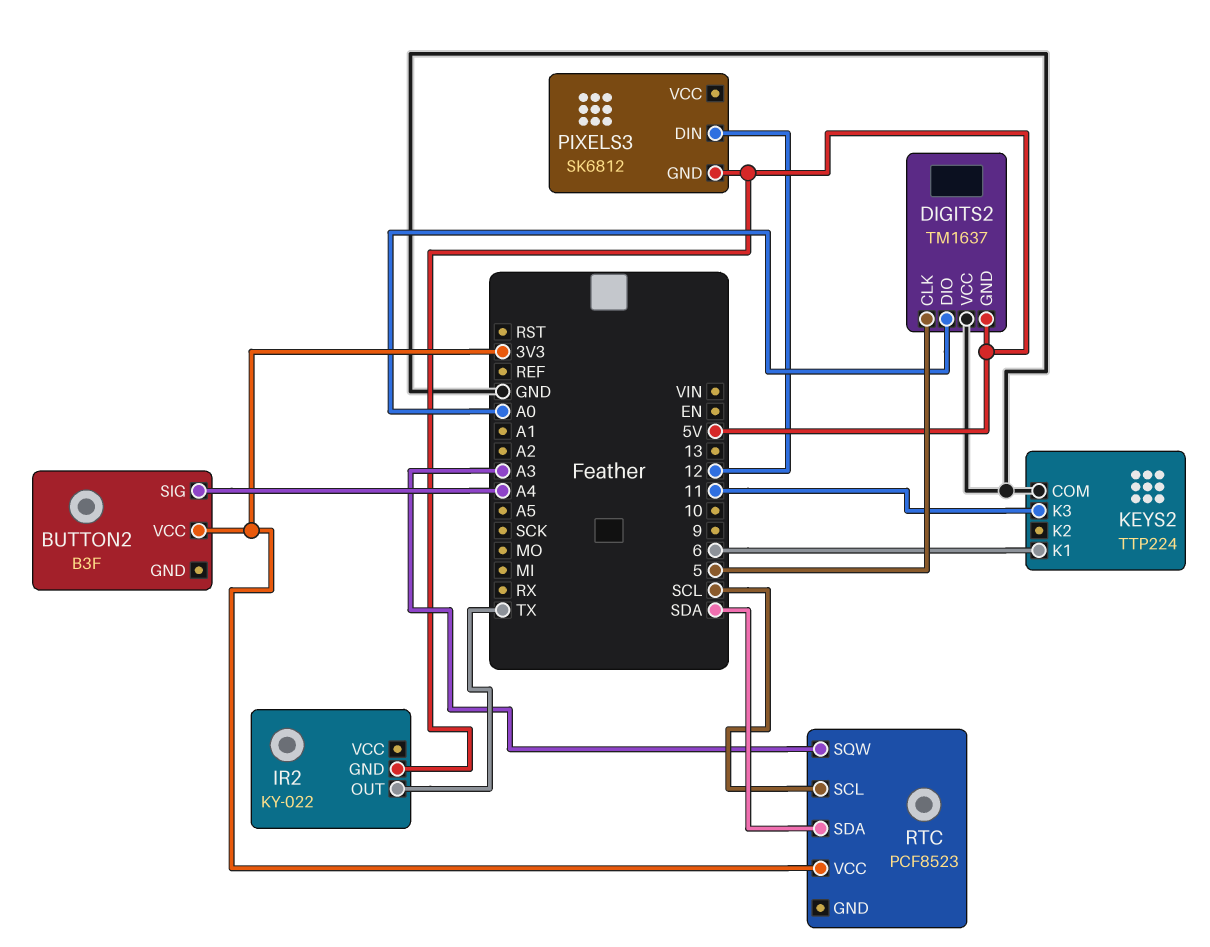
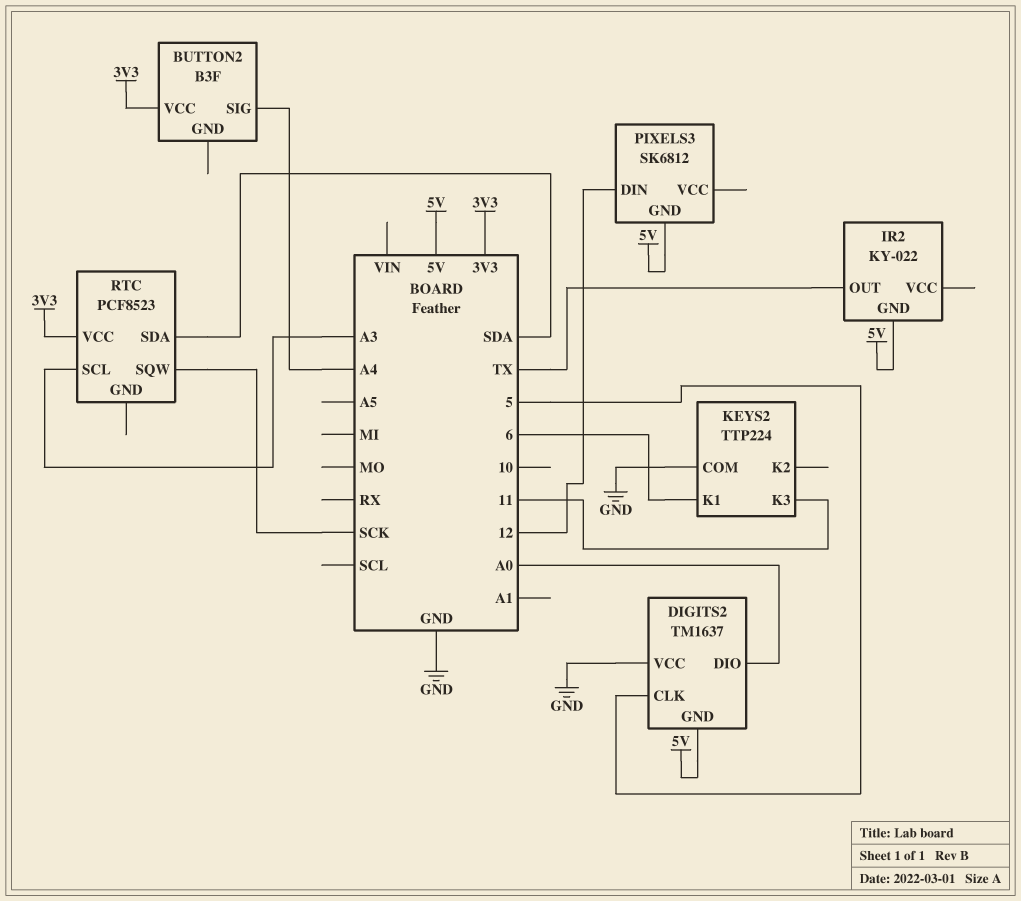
RTC pin SCL: SCL -> A3
RTC pin SQW: A3 -> SCK

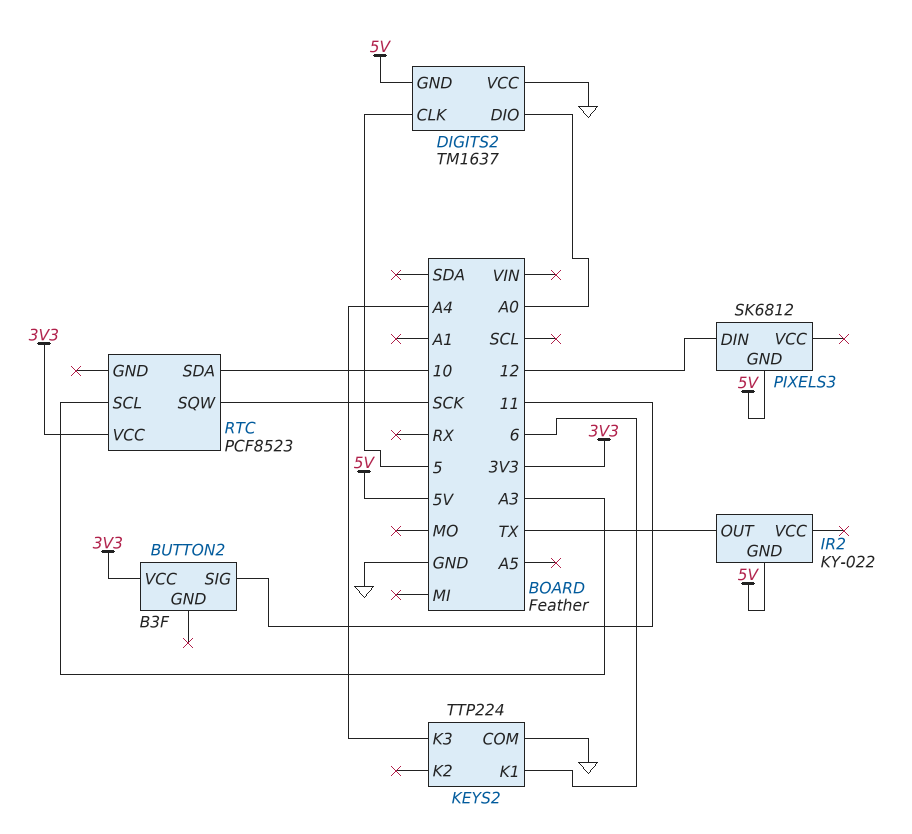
BUTTON2 pin SIG: A4 -> 11
KEYS2 pin K3: 11 -> A4
RTC pin SDA: SDA -> 10

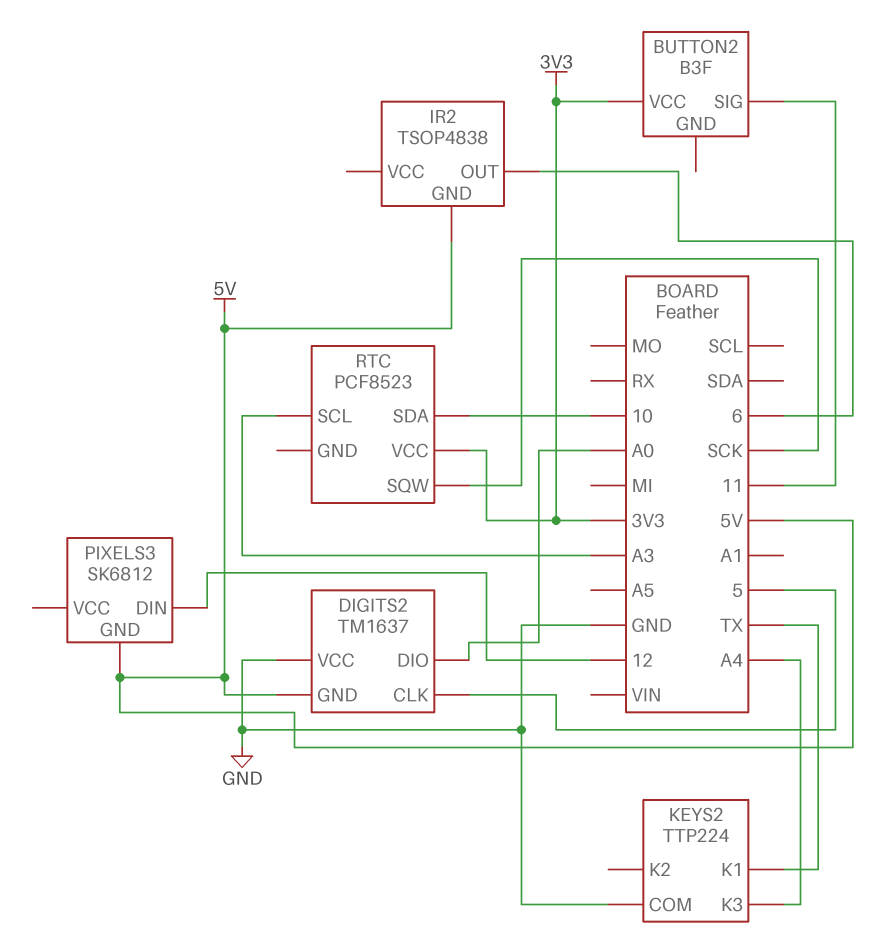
IR2: KY-022 -> TSOP4838
IR2 pin OUT: TX -> 6
KEYS2 pin K1: 6 -> TX

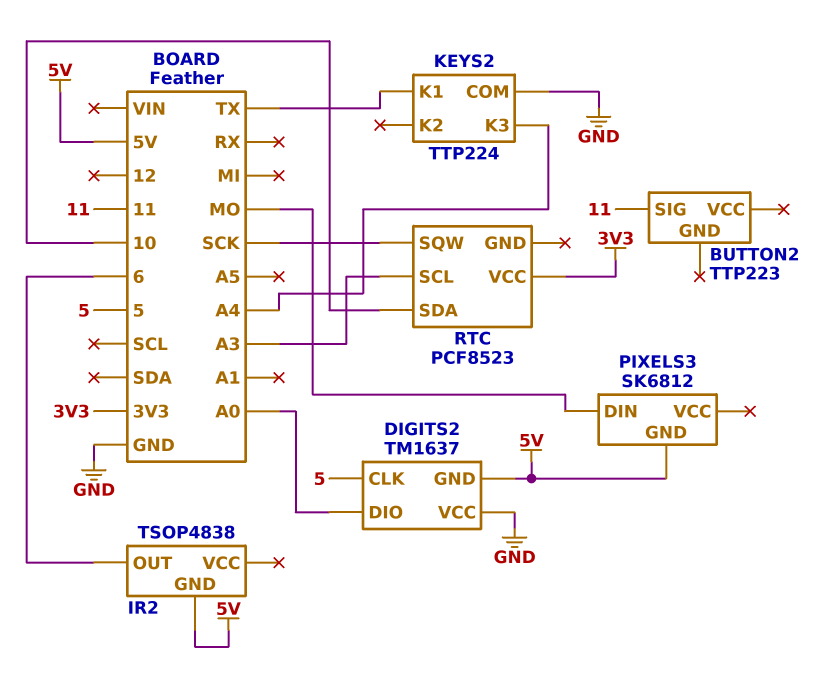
BUTTON2: B3F -> TTP223
BUTTON2 pin VCC: 3V3 -> none
PIXELS3 pin DIN: 12 -> MO

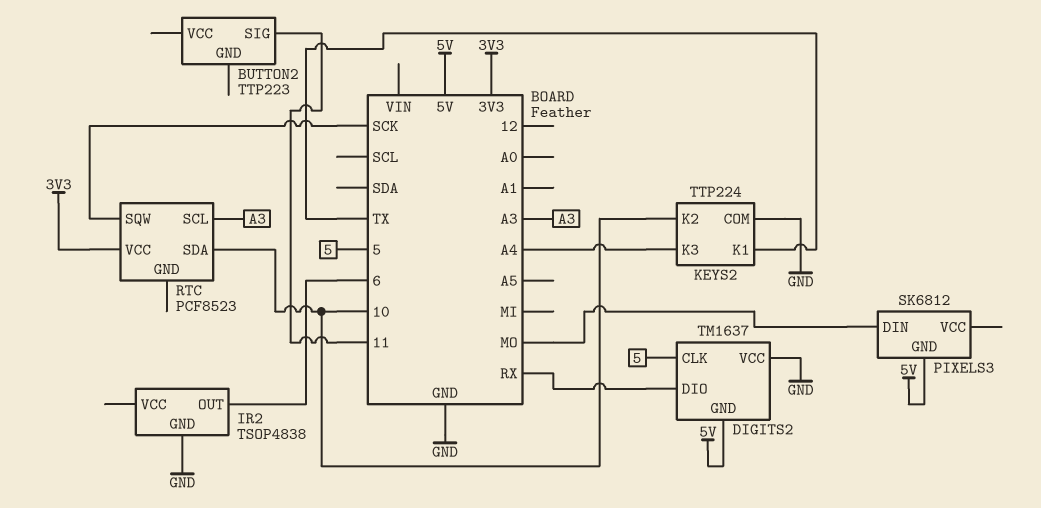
DIGITS2 pin DIO: A0 -> RX
IR2 pin GND: 5V -> GND
KEYS2 pin K2: none -> 10

